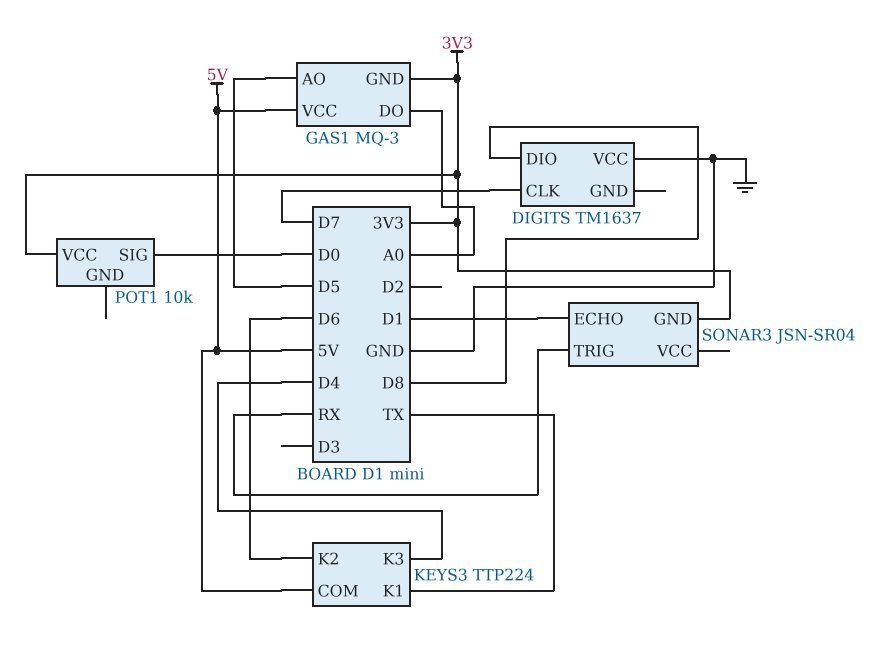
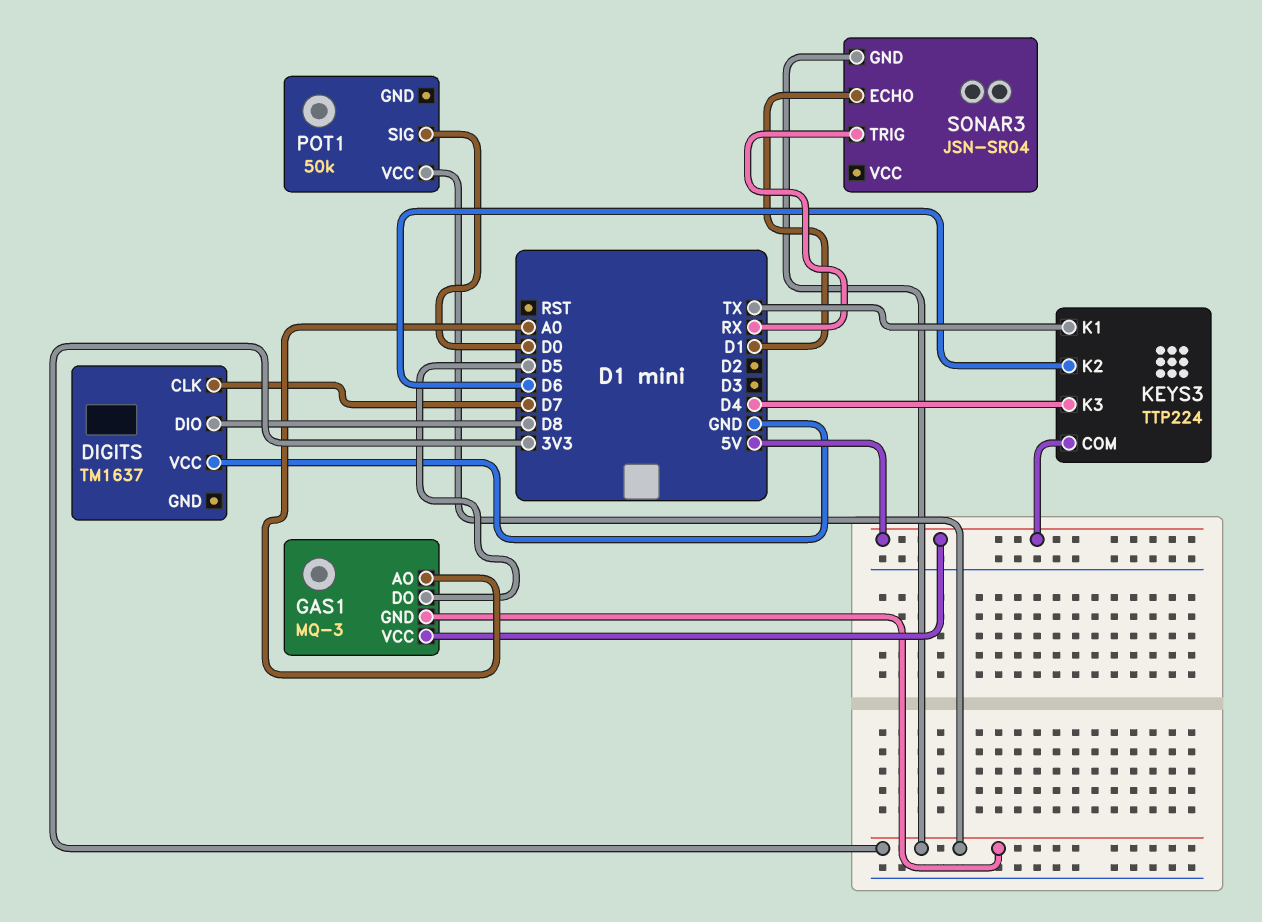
GAS1 pin AO: D5 -> A0
GAS1 pin DO: A0 -> D5
POT1: 10k -> 50k

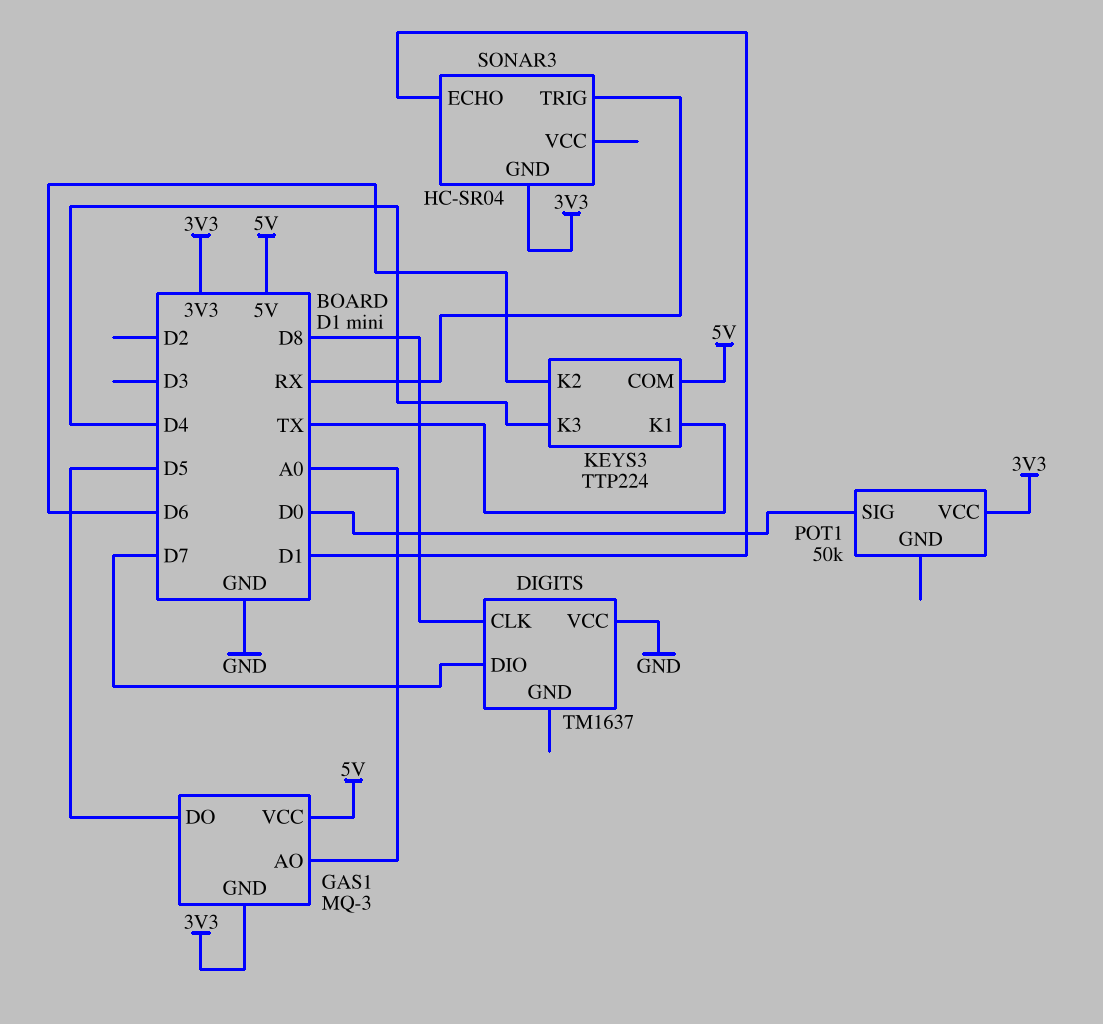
DIGITS pin CLK: D7 -> D8
DIGITS pin DIO: D8 -> D7
SONAR3: JSN-SR04 -> HC-SR04

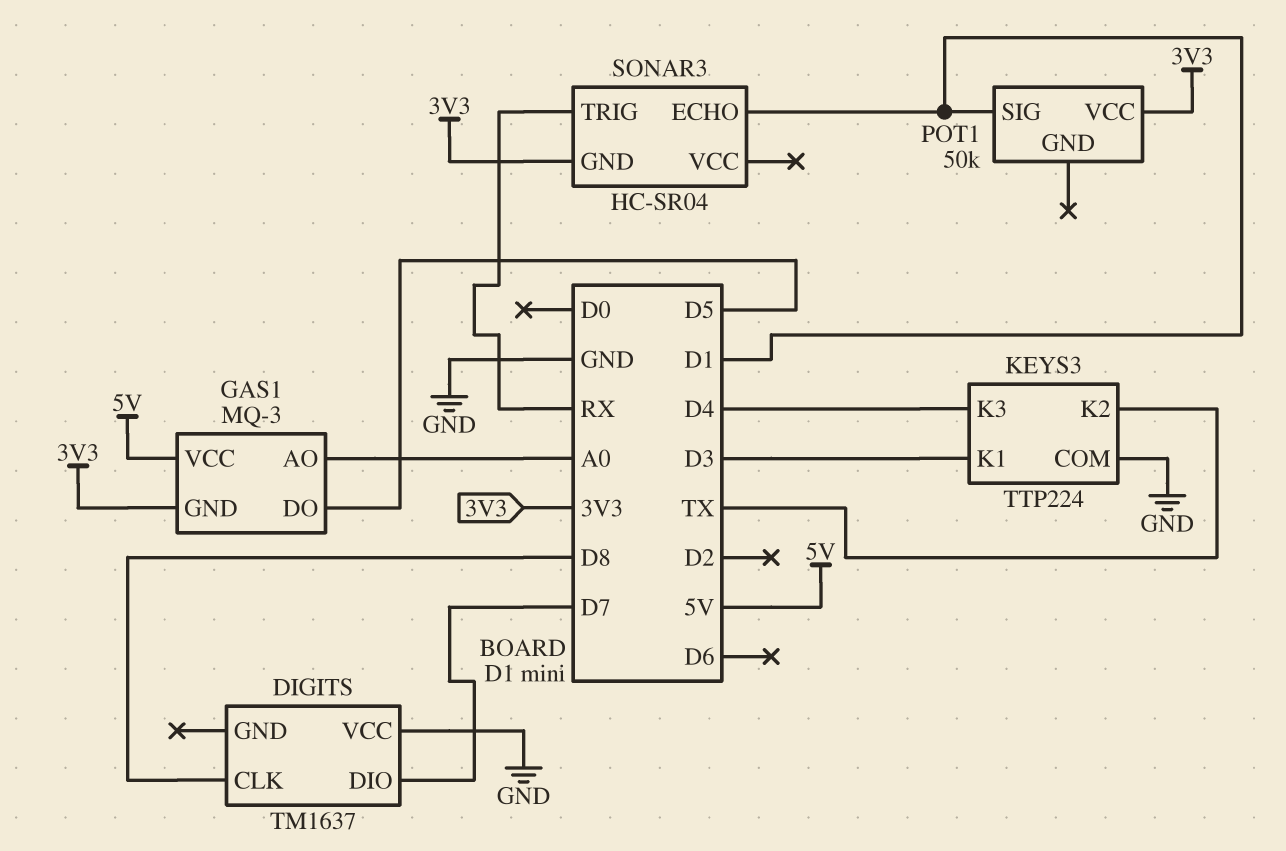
KEYS3 pin COM: 5V -> GND
KEYS3 pin K1: TX -> D3
KEYS3 pin K2: D6 -> TX
POT1 pin SIG: D0 -> D1

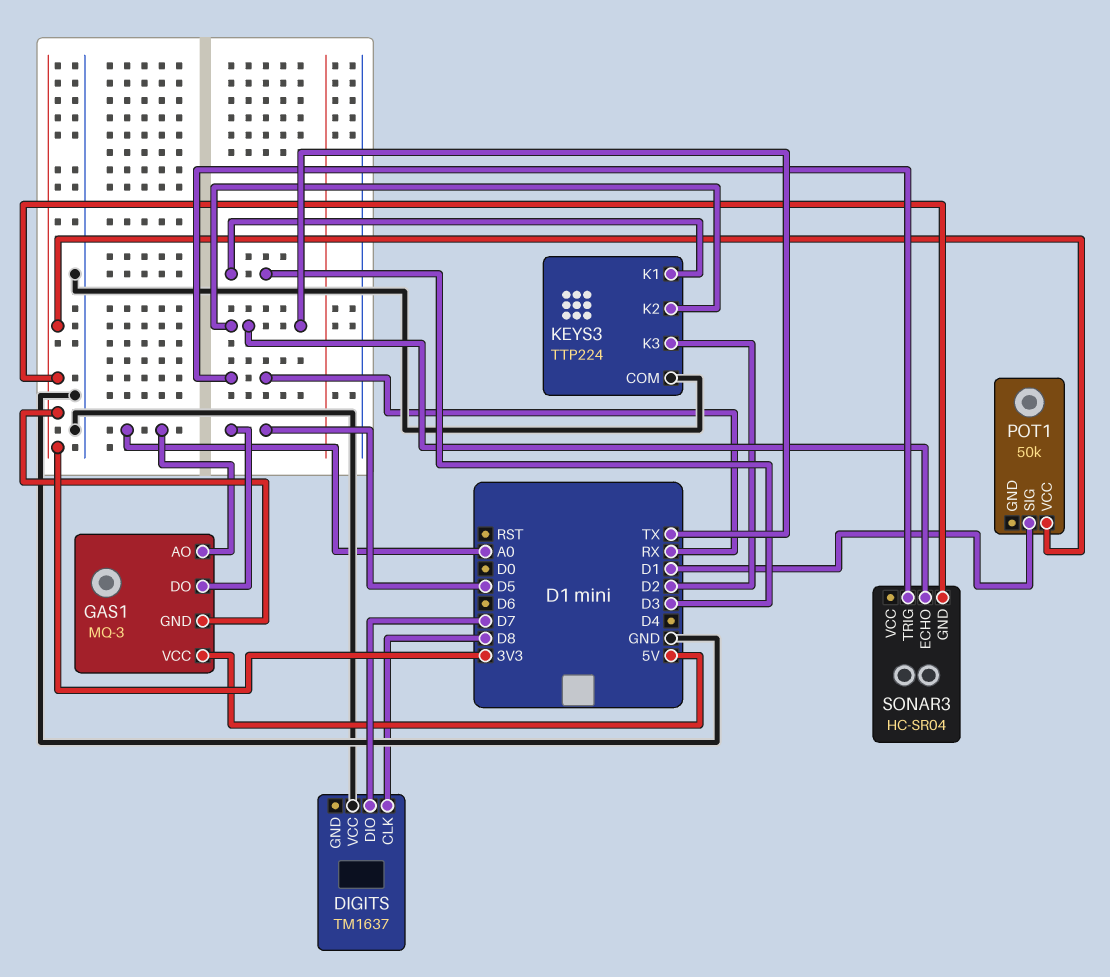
KEYS3 pin K3: D4 -> D2
SONAR3 pin ECHO: D1 -> TX

